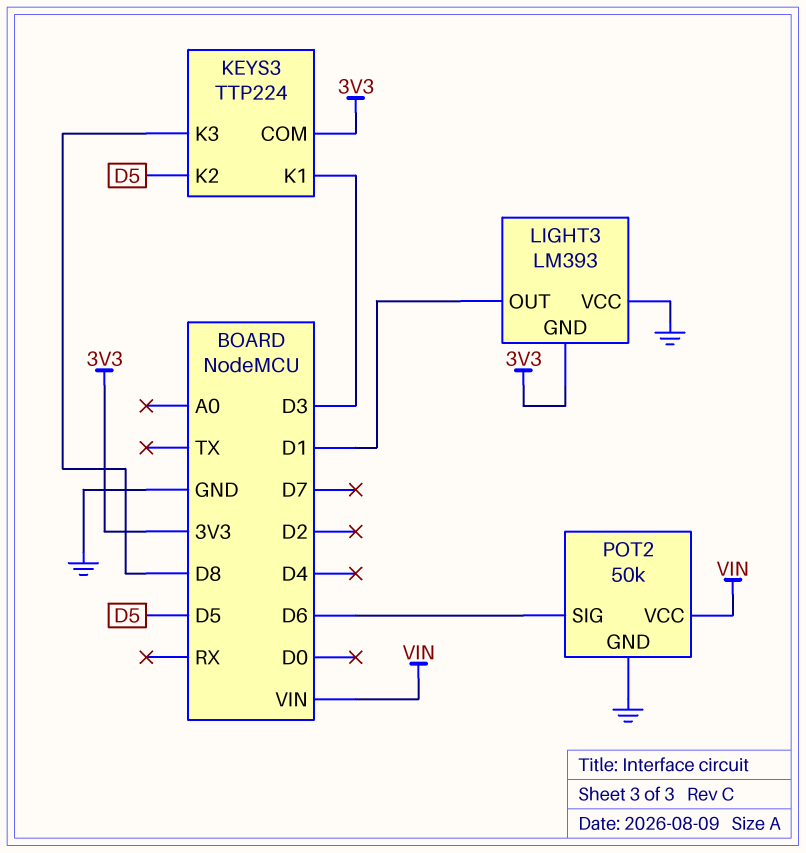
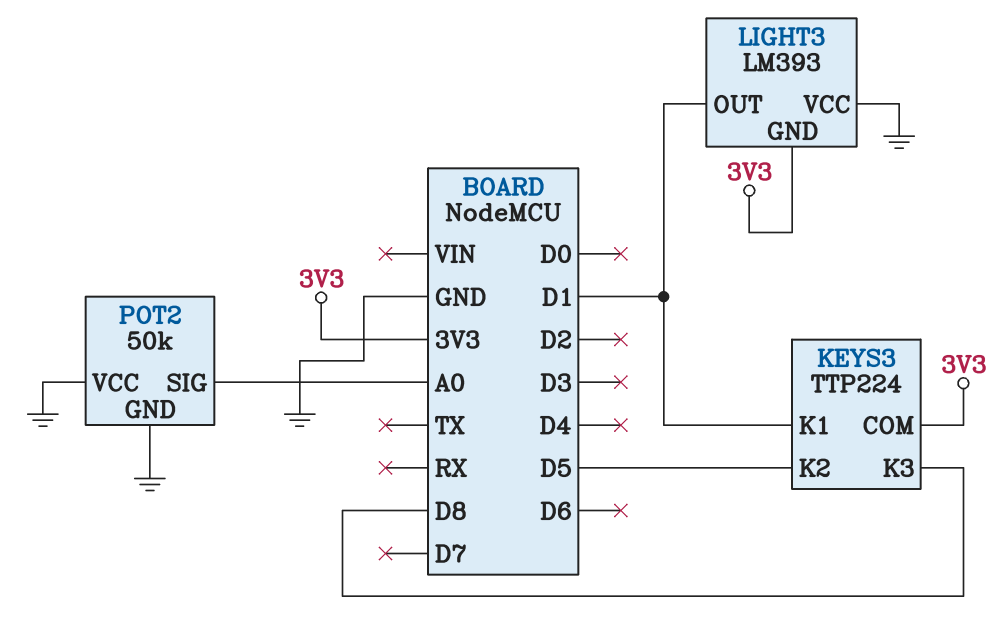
KEYS3 pin K1: D3 -> D1
POT2 pin SIG: D6 -> A0
POT2 pin VCC: VIN -> GND

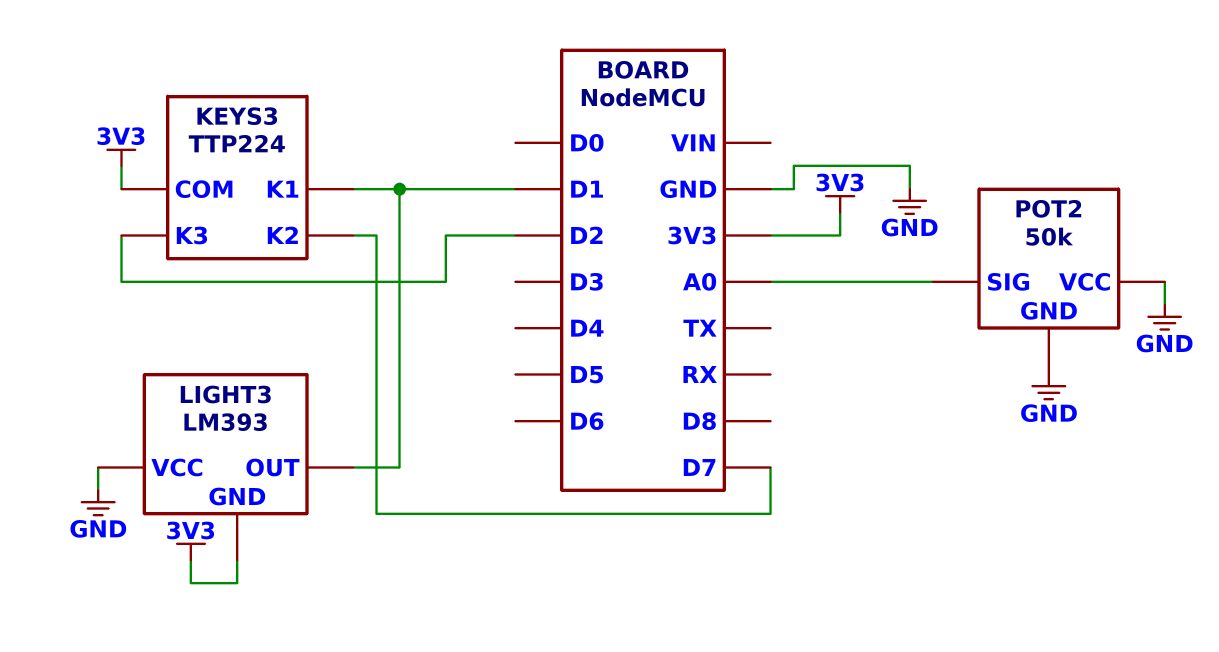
KEYS3 pin K2: D5 -> D7
KEYS3 pin K3: D8 -> D2

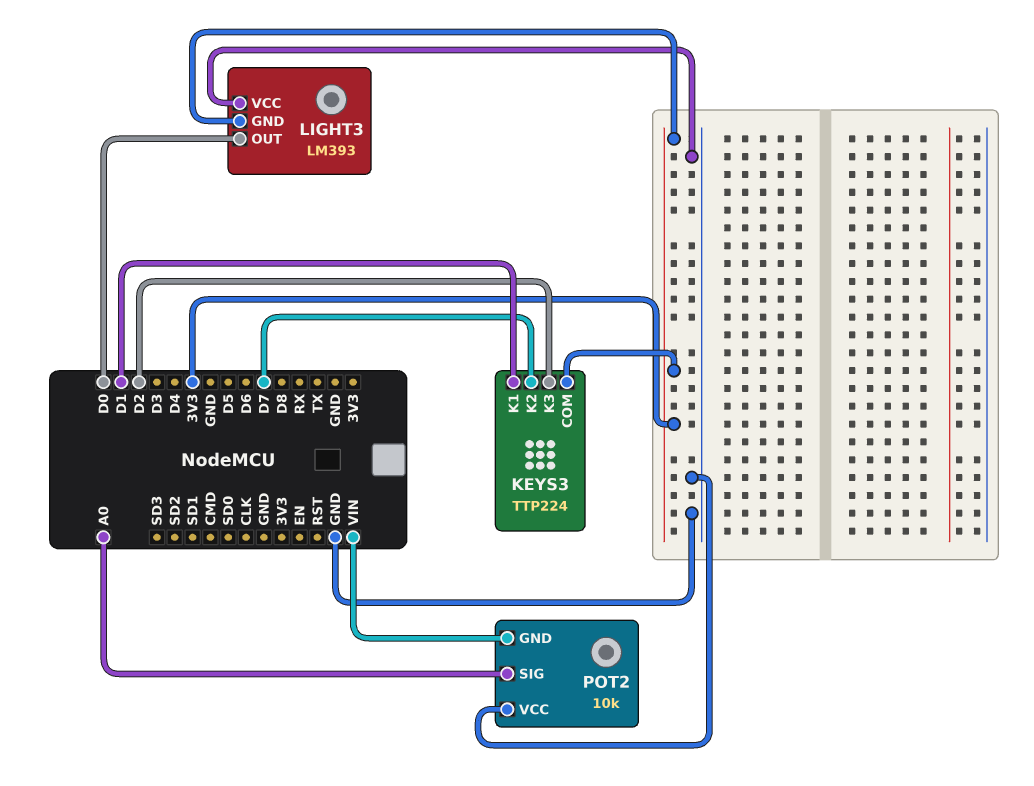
LIGHT3 pin OUT: D1 -> D0
POT2: 50k -> 10k
POT2 pin GND: GND -> VIN

